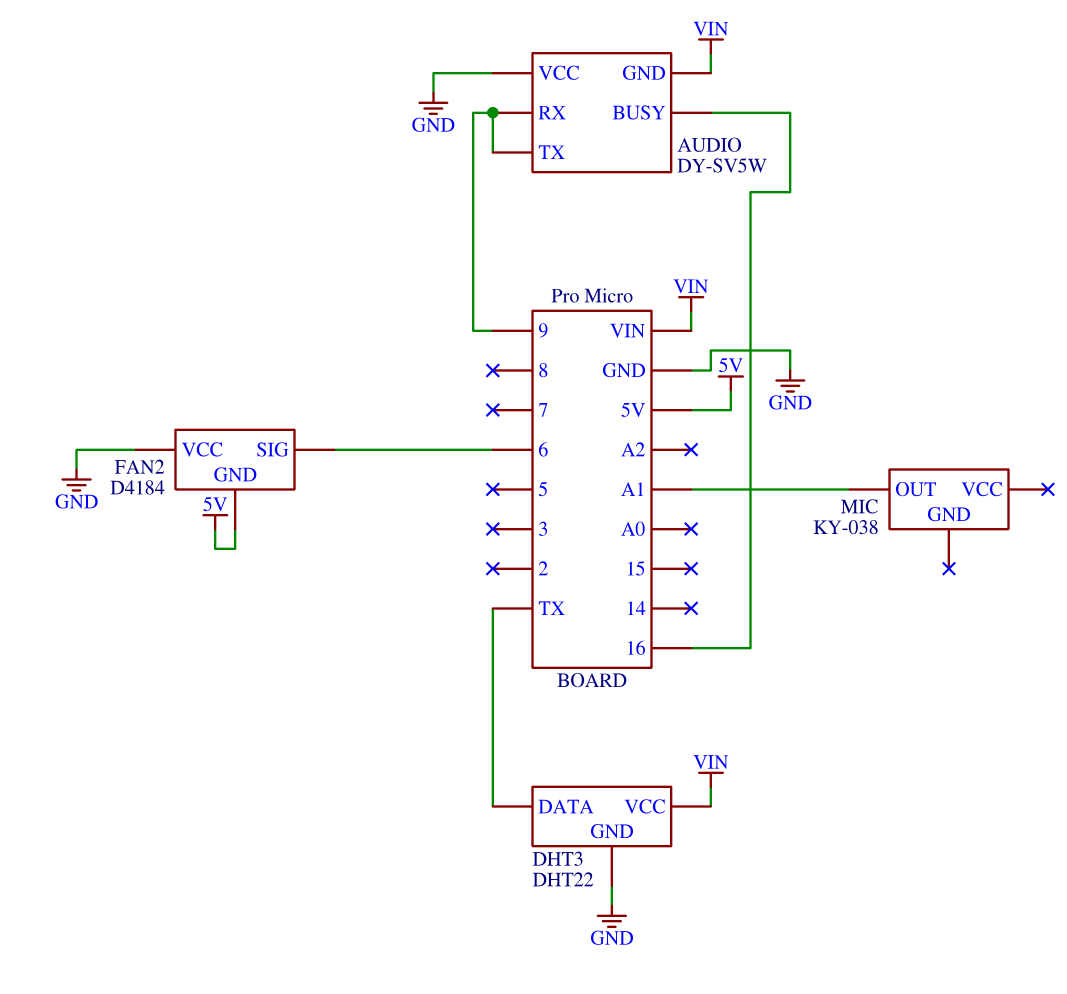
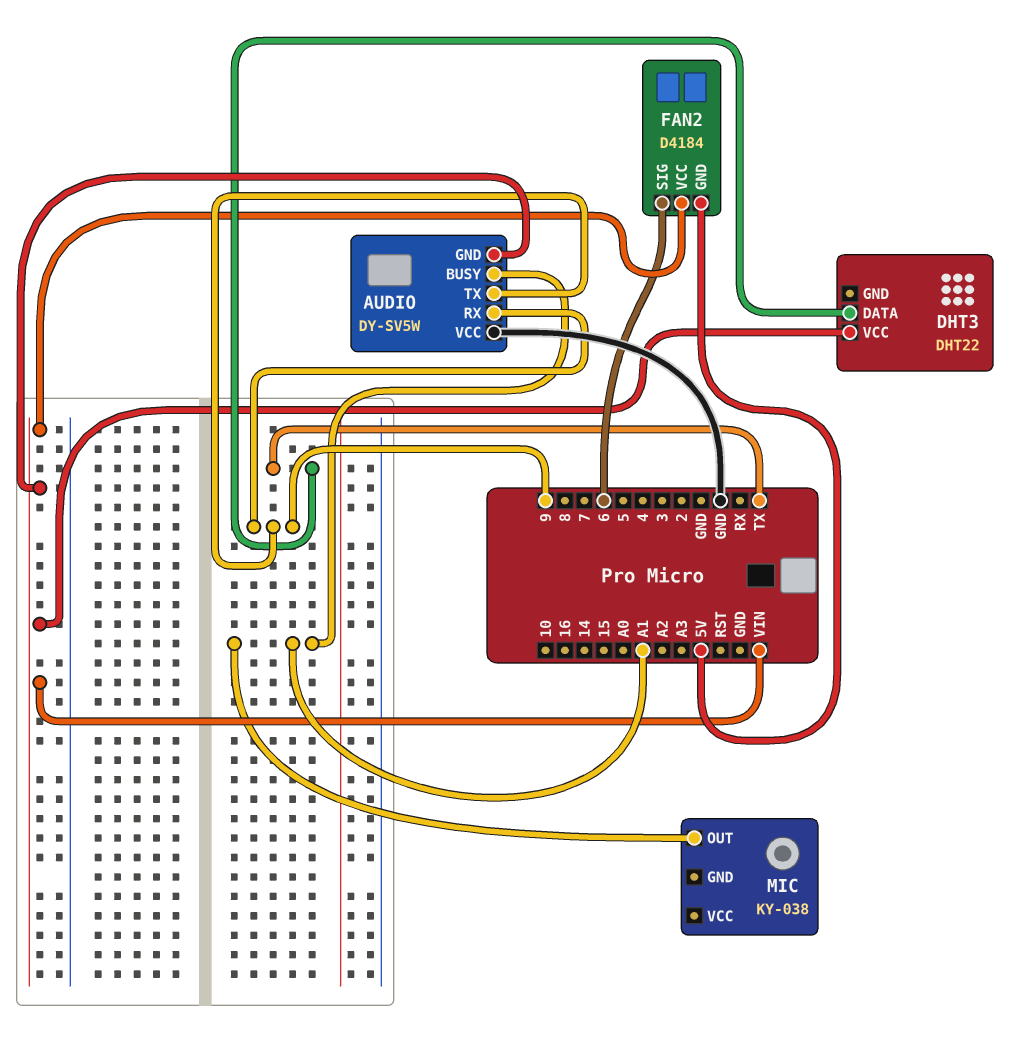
AUDIO pin BUSY: 16 -> A1
DHT3 pin GND: GND -> none
FAN2 pin VCC: GND -> VIN

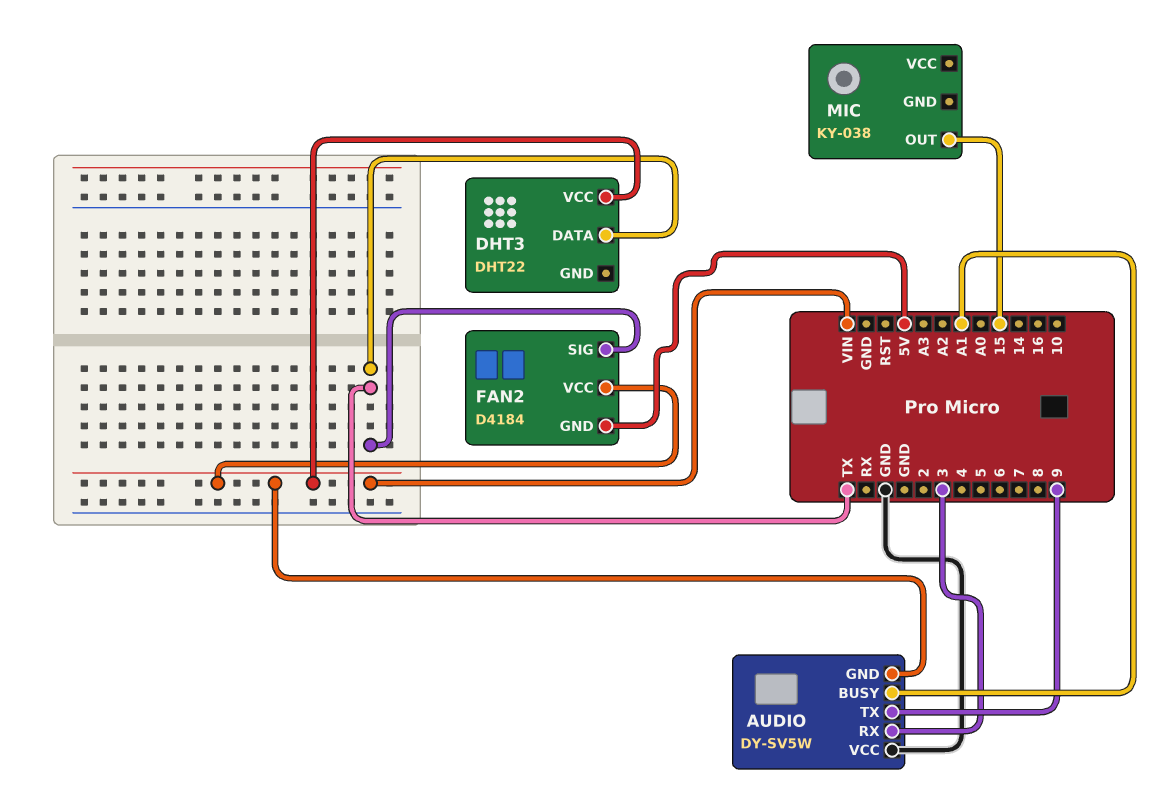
AUDIO pin RX: 9 -> 3
FAN2 pin SIG: 6 -> TX
MIC pin OUT: A1 -> 15

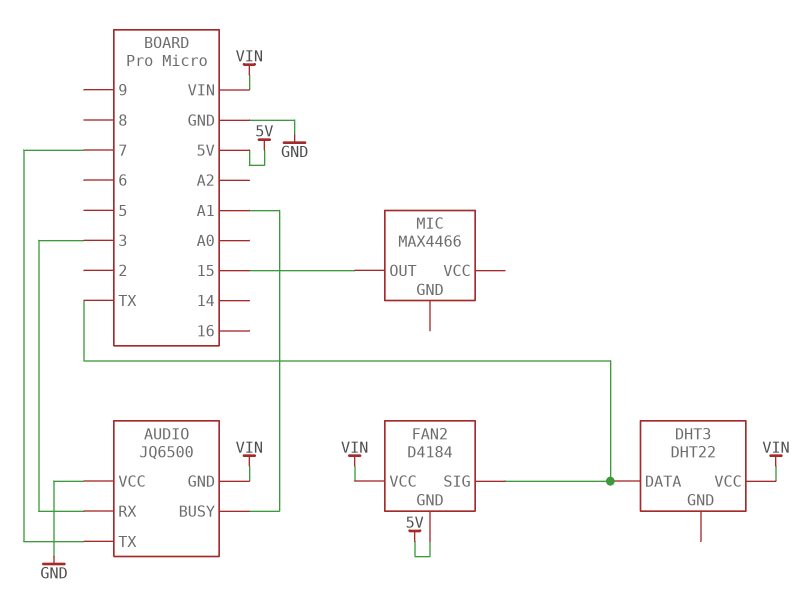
AUDIO: DY-SV5W -> JQ6500
AUDIO pin TX: 9 -> 7
MIC: KY-038 -> MAX4466

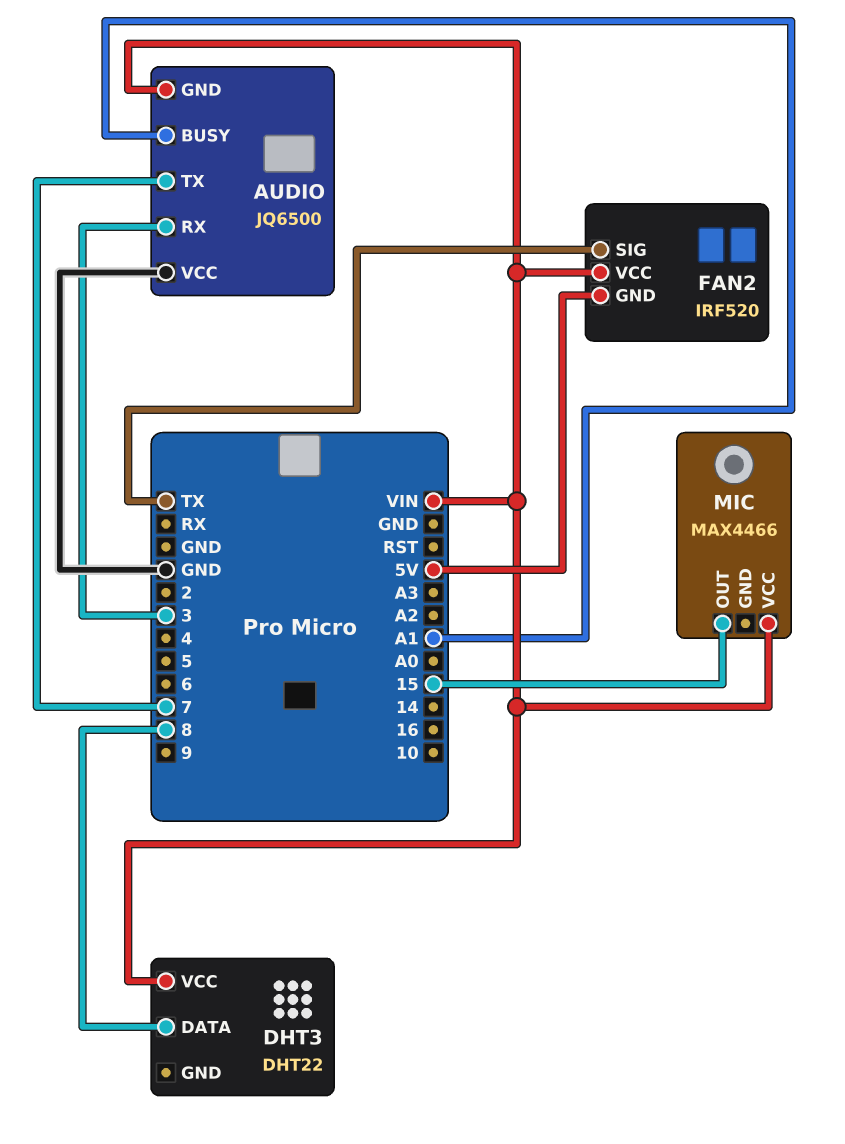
DHT3 pin DATA: TX -> 8
FAN2: D4184 -> IRF520
MIC pin VCC: none -> VIN

